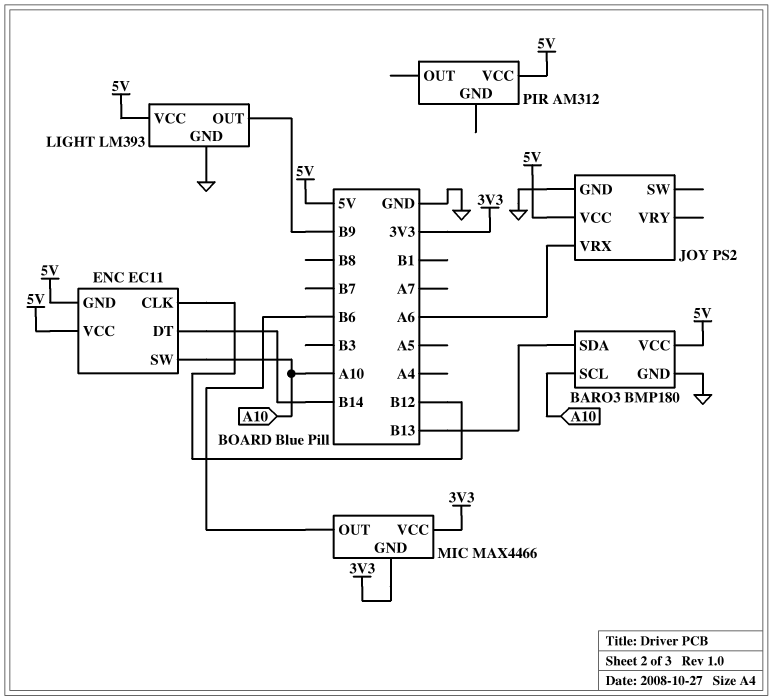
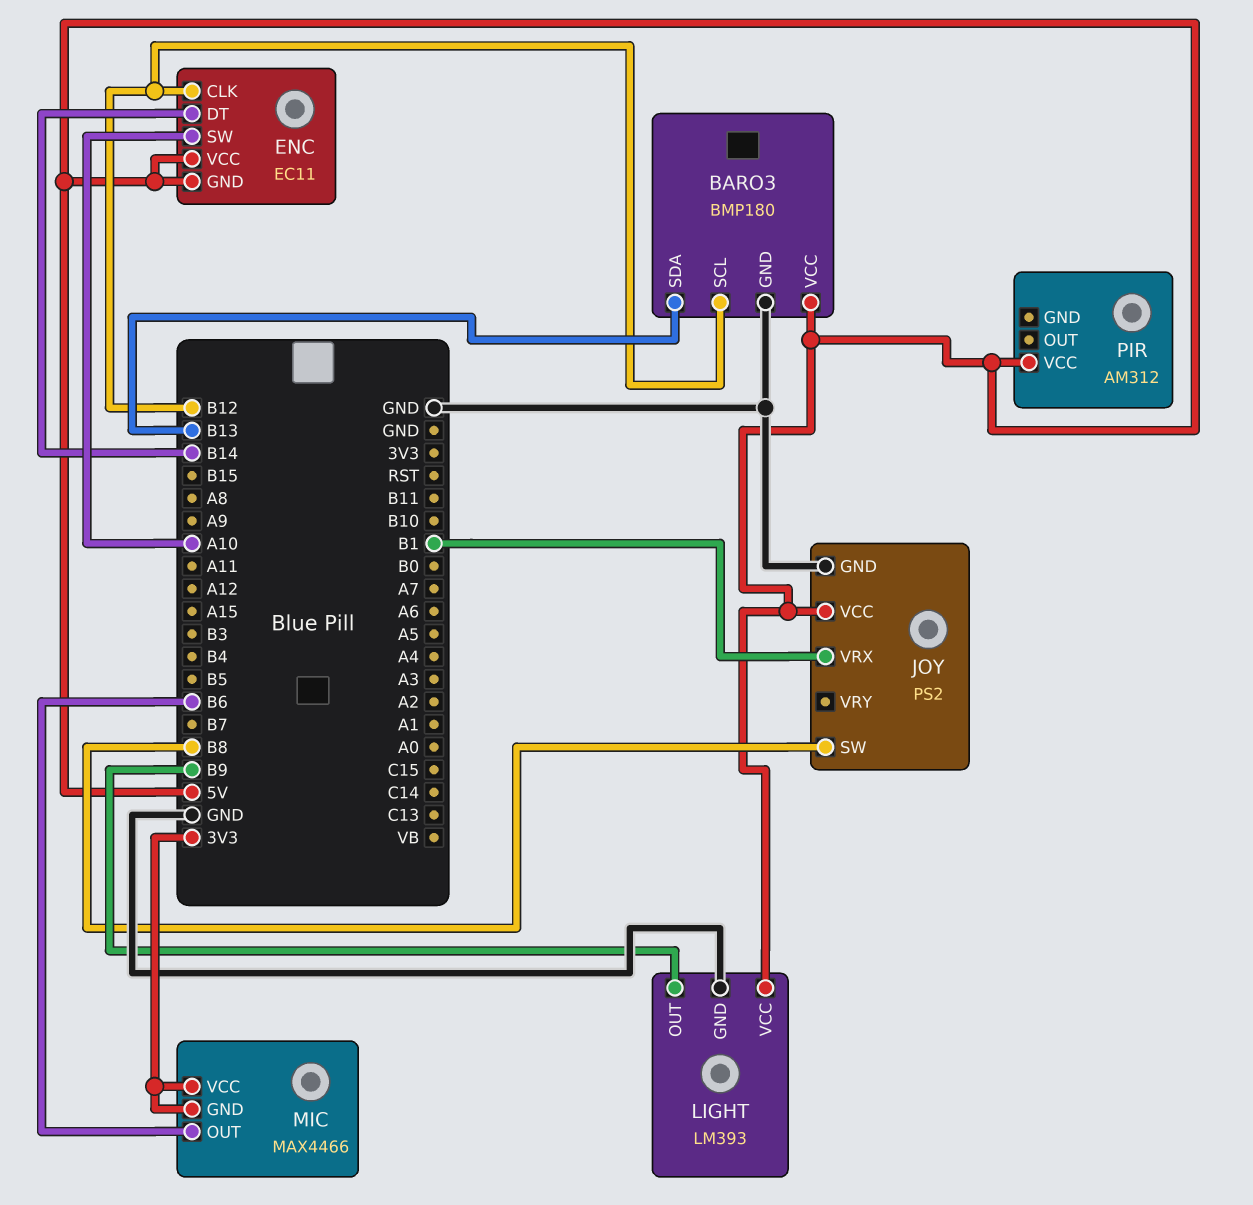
BARO3 pin SCL: A10 -> B12
JOY pin SW: none -> B8
JOY pin VRX: A6 -> B1

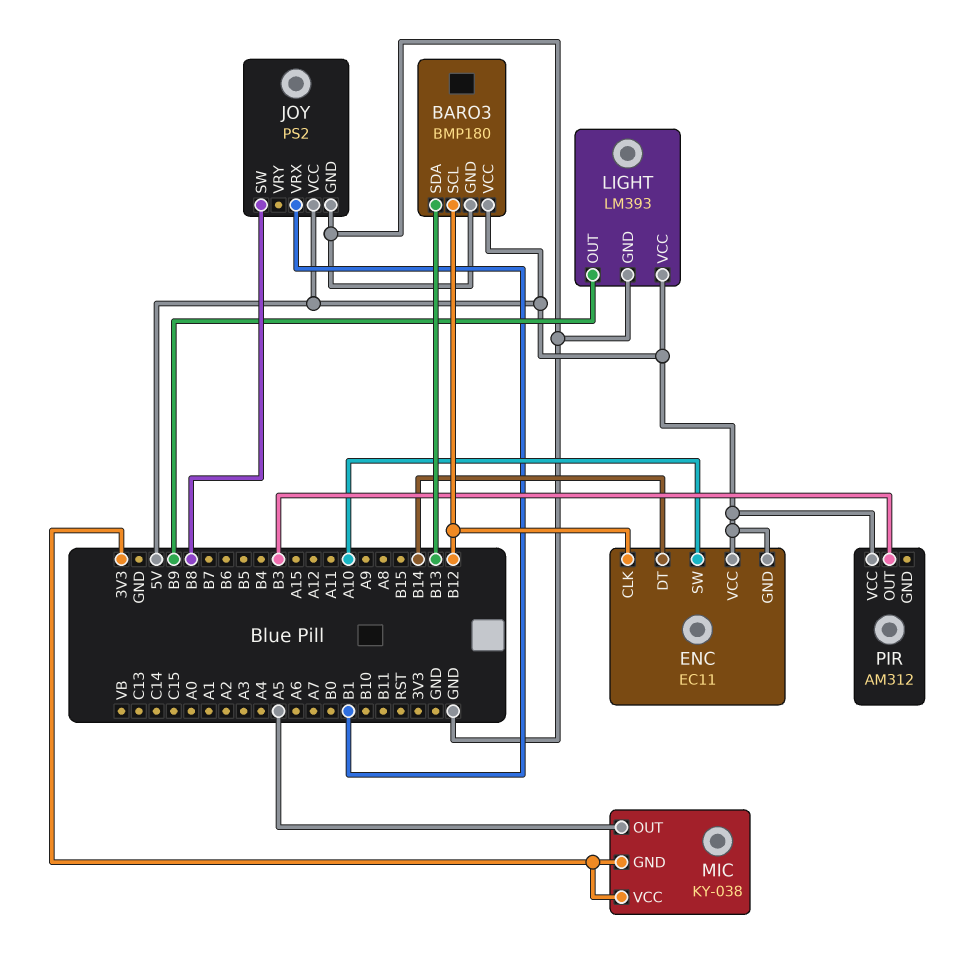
MIC: MAX4466 -> KY-038
MIC pin OUT: B6 -> A5
PIR pin OUT: none -> B3

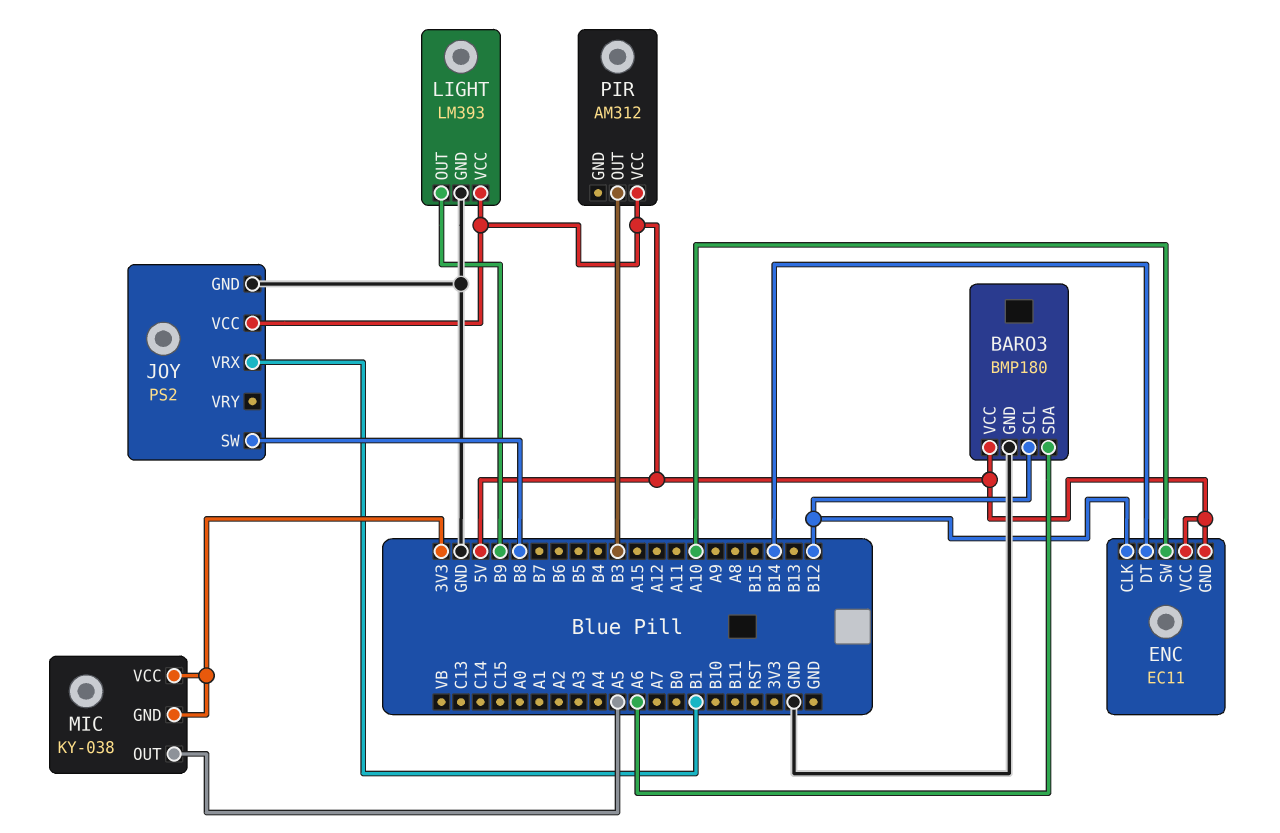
BARO3 pin SDA: B13 -> A6

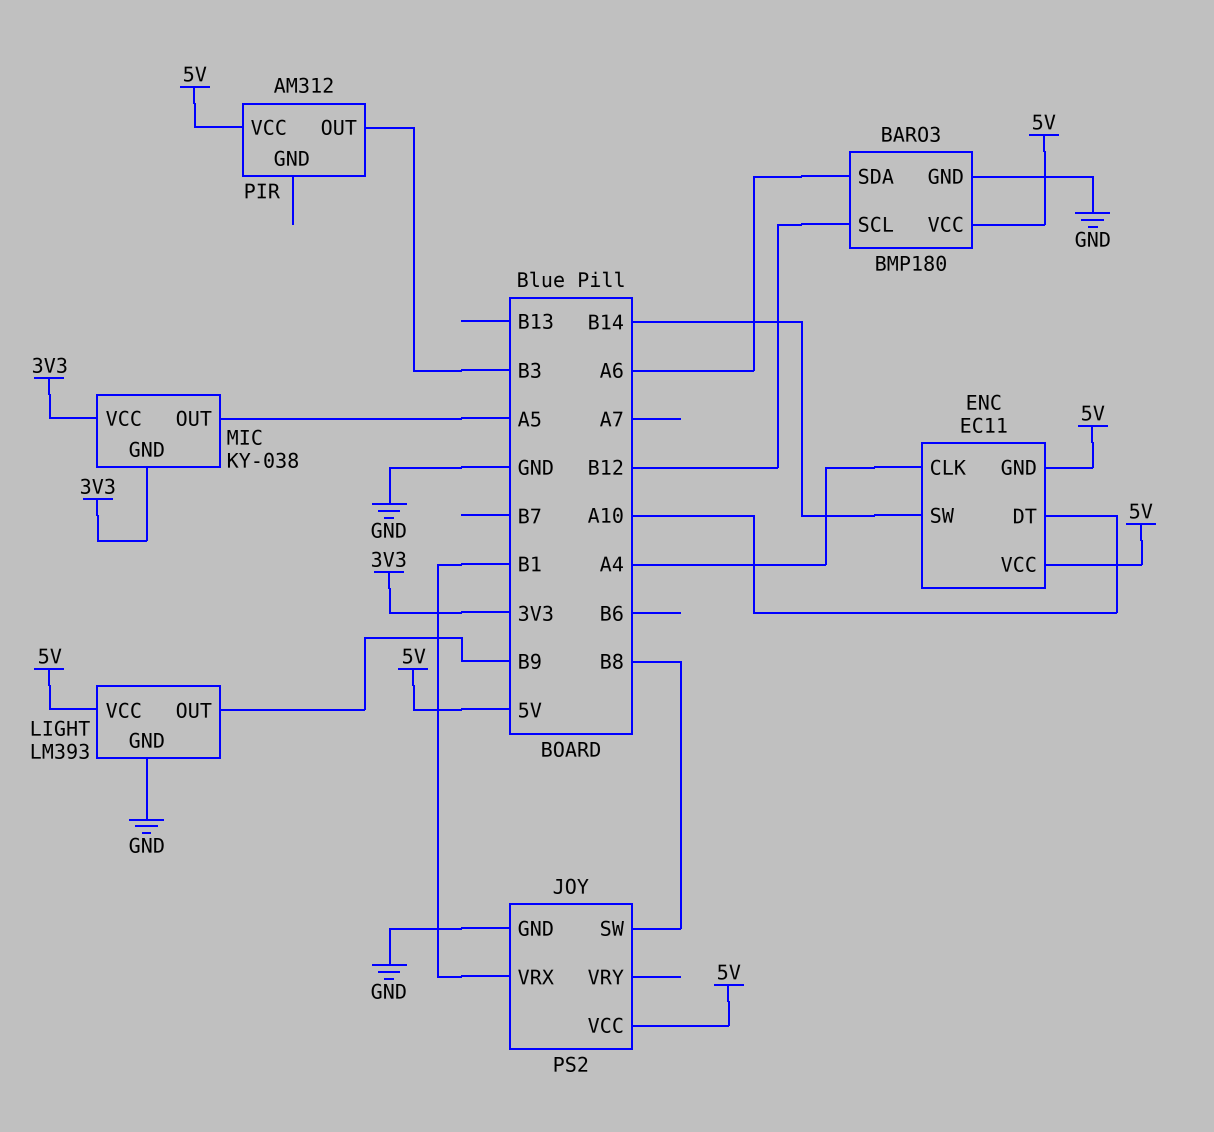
ENC pin CLK: B12 -> A4
ENC pin DT: B14 -> A10
ENC pin SW: A10 -> B14

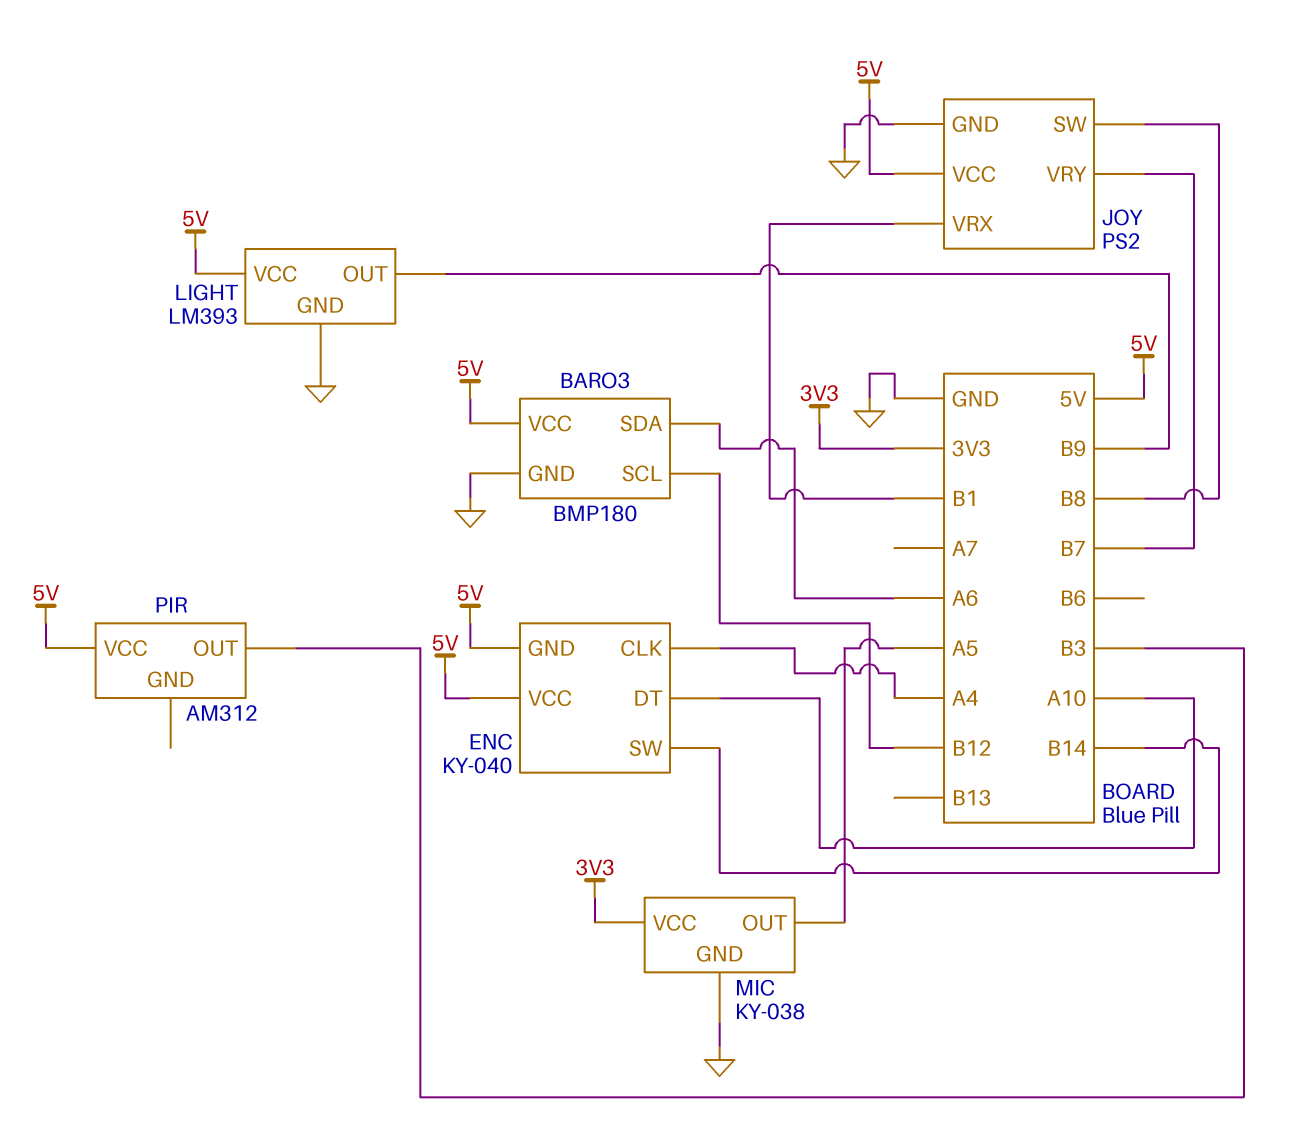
ENC: EC11 -> KY-040
JOY pin VRY: none -> B7
MIC pin GND: 3V3 -> GND

